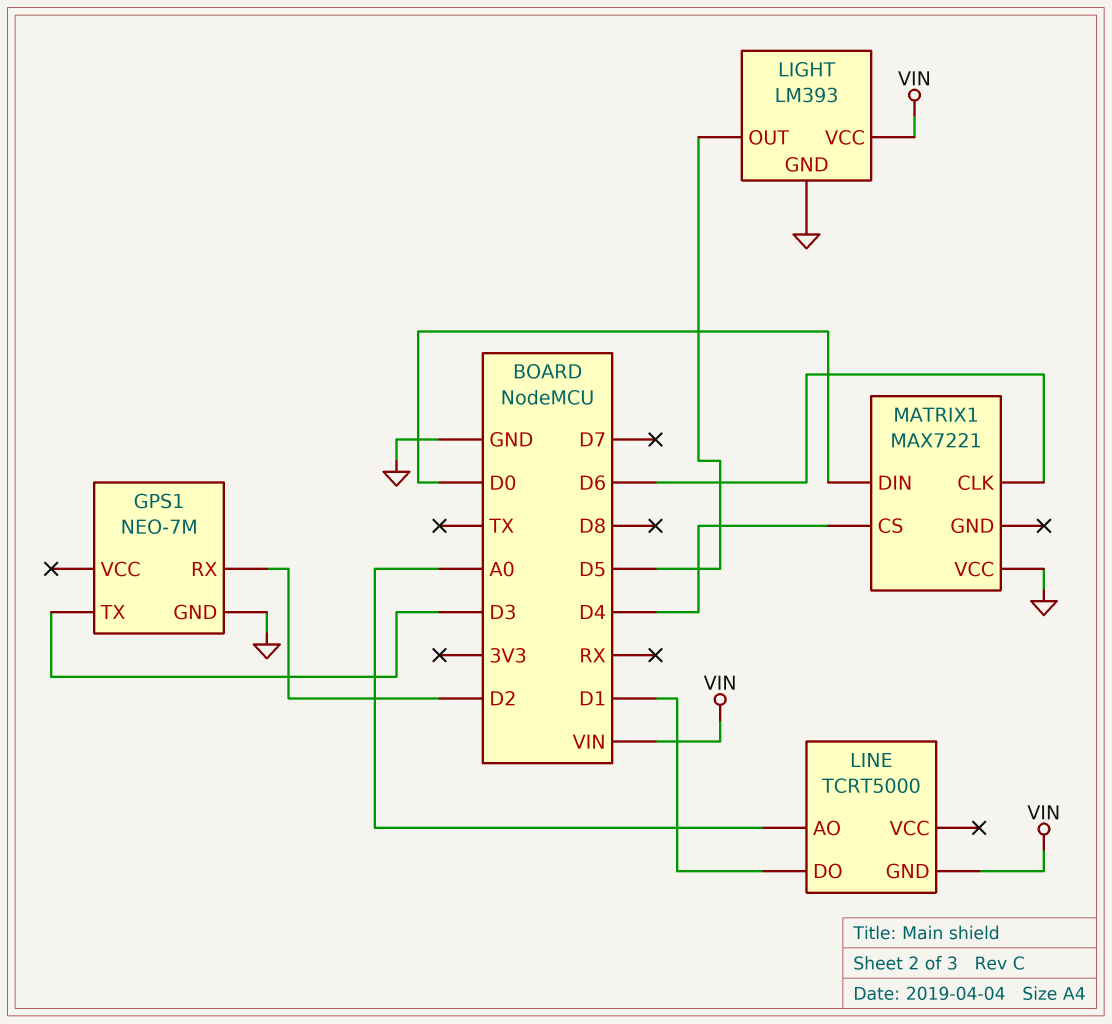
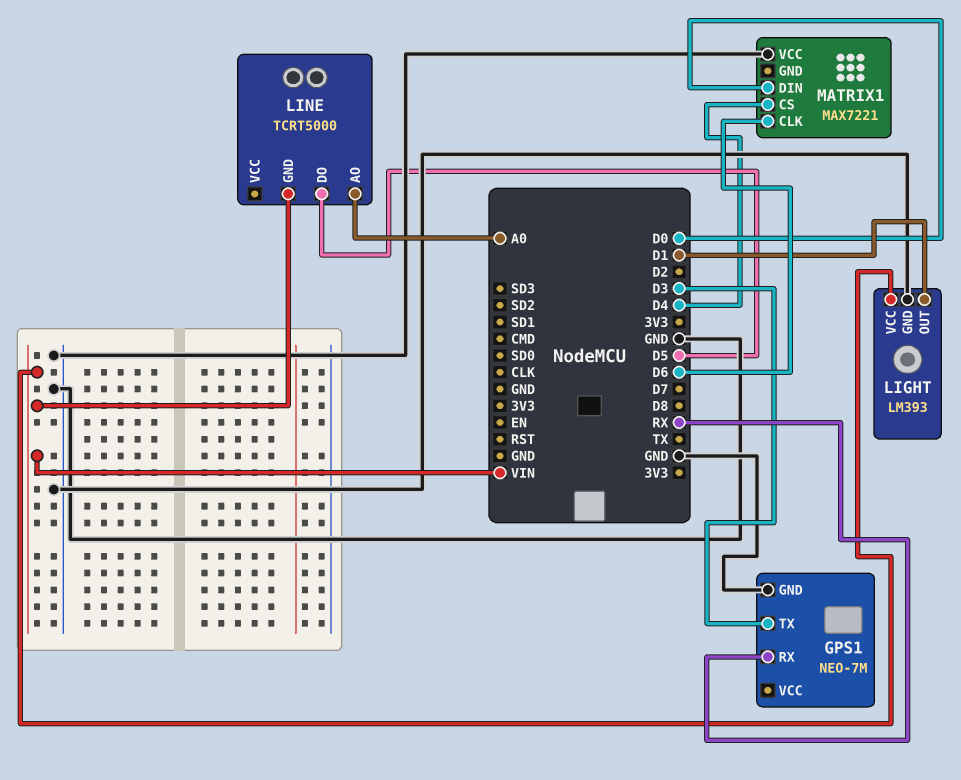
GPS1 pin RX: D2 -> RX
LIGHT pin OUT: D5 -> D1
LINE pin DO: D1 -> D5

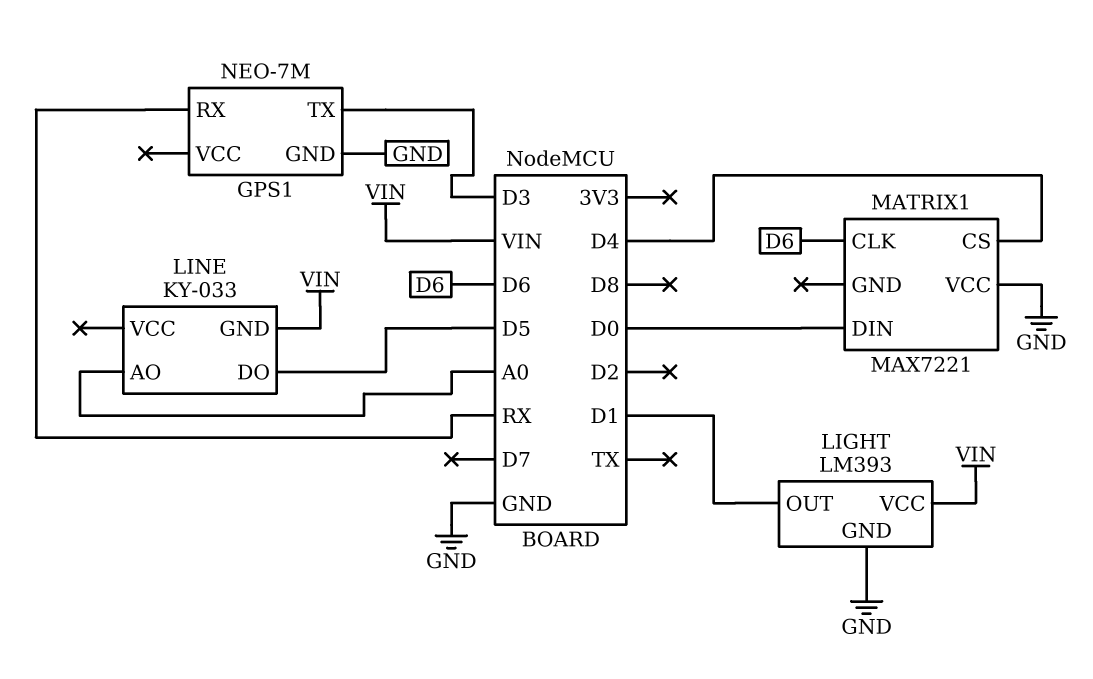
LINE: TCRT5000 -> KY-033

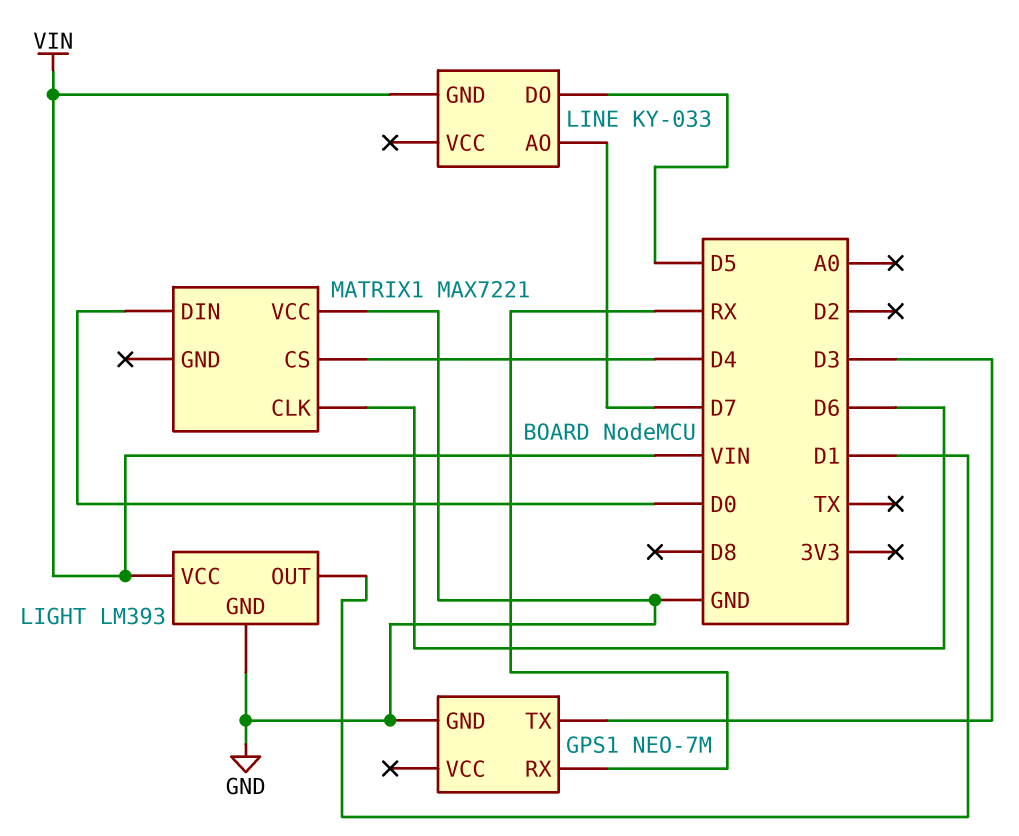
LINE pin AO: A0 -> D7

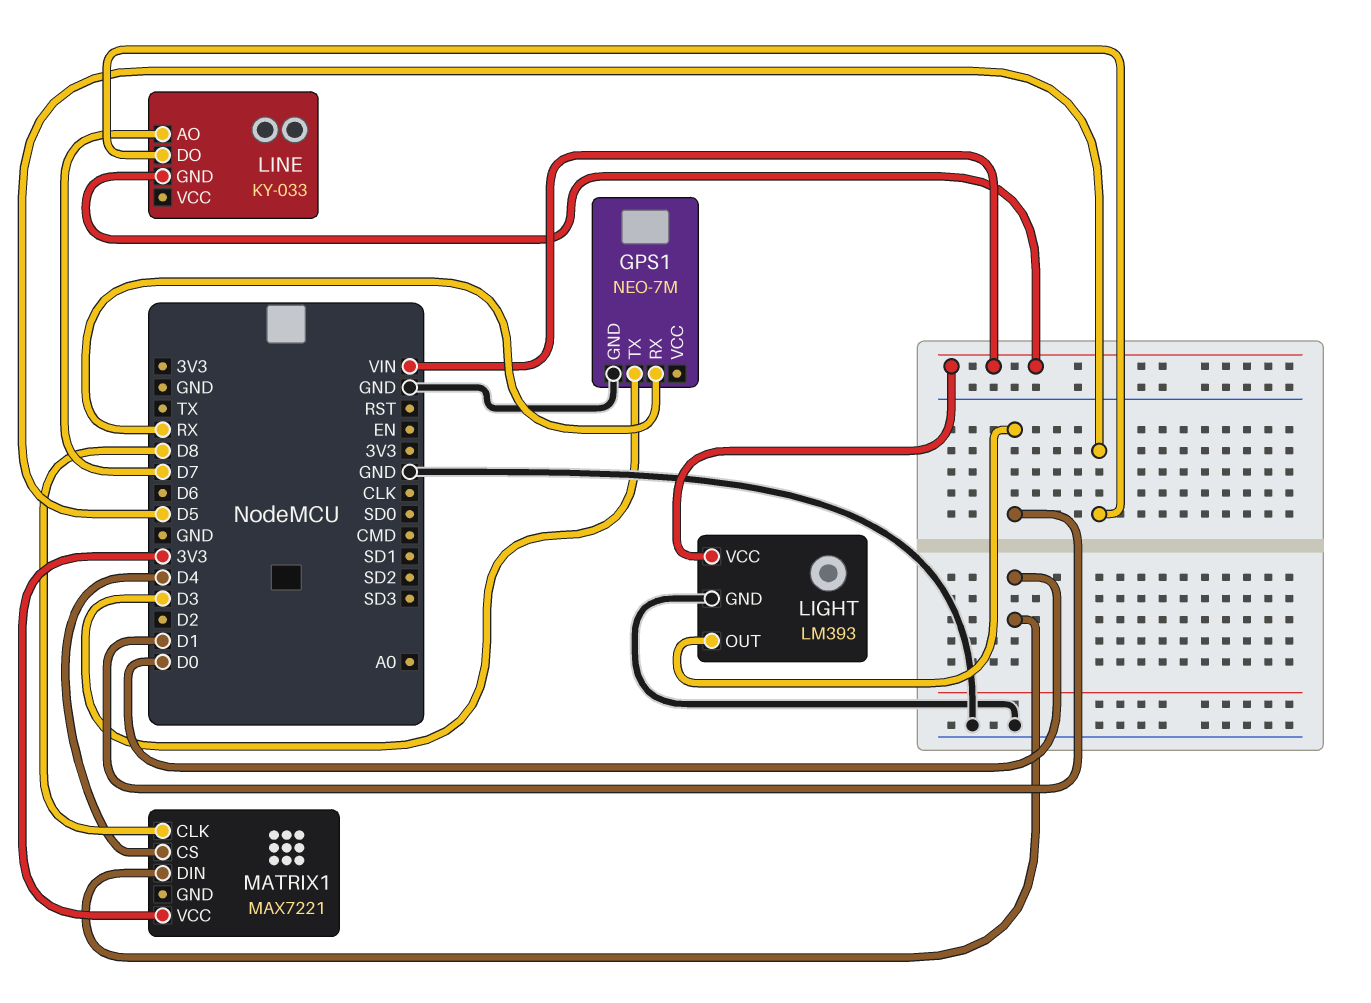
MATRIX1 pin CLK: D6 -> D8
MATRIX1 pin VCC: GND -> 3V3

